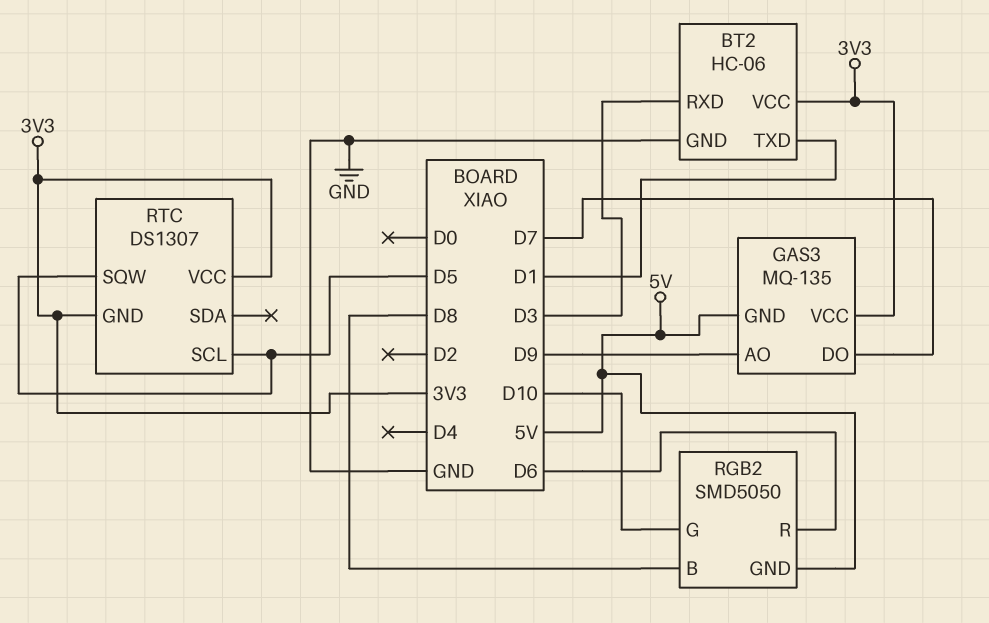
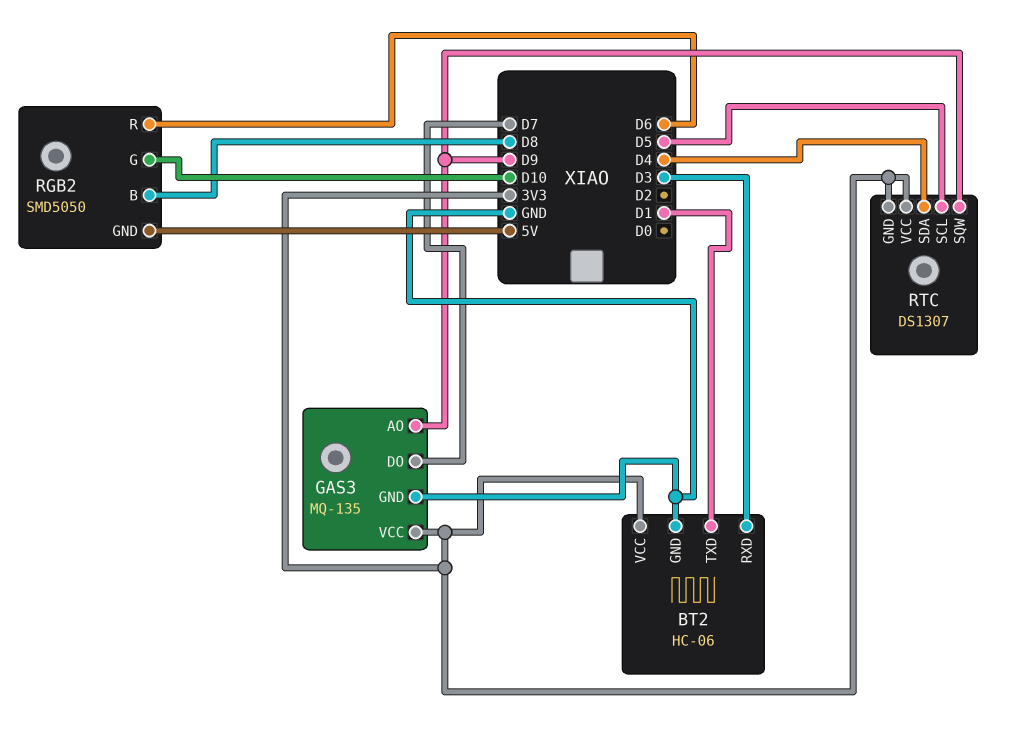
GAS3 pin GND: 5V -> GND
RTC pin SDA: none -> D4
RTC pin SQW: D5 -> D9

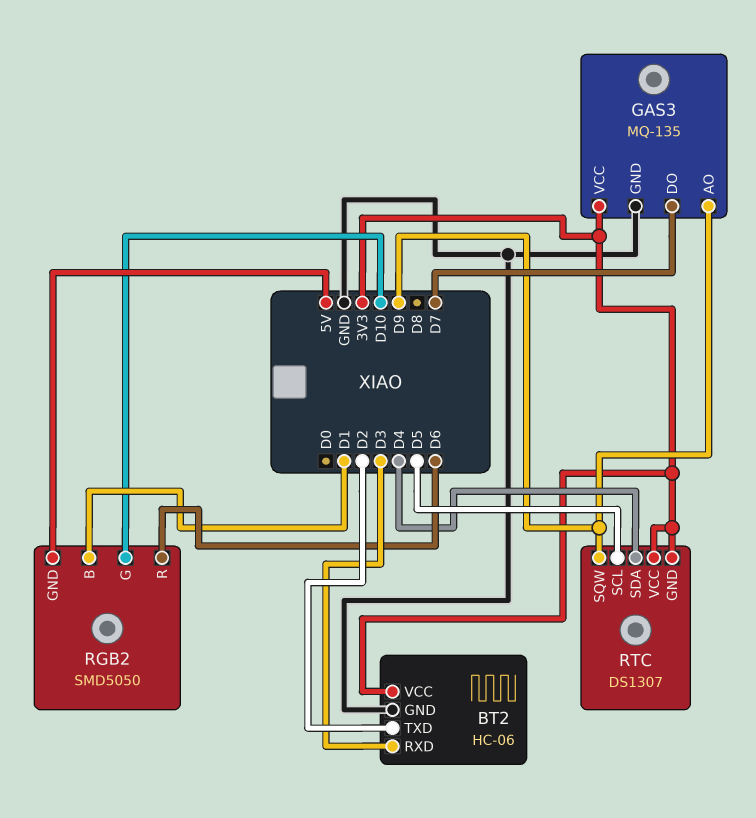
BT2 pin TXD: D1 -> D2
RGB2 pin B: D8 -> D1

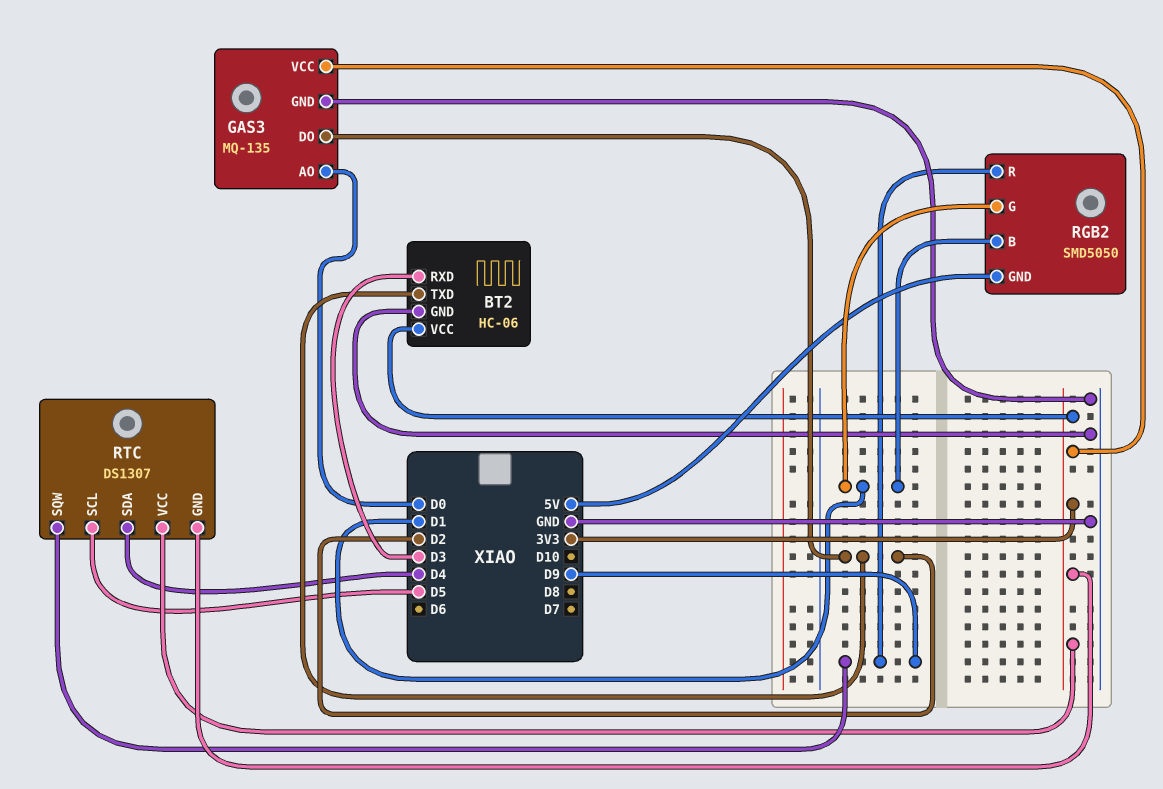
GAS3 pin AO: D9 -> D0
GAS3 pin DO: D7 -> D2
RGB2 pin G: D10 -> D1
RGB2 pin R: D6 -> D9

